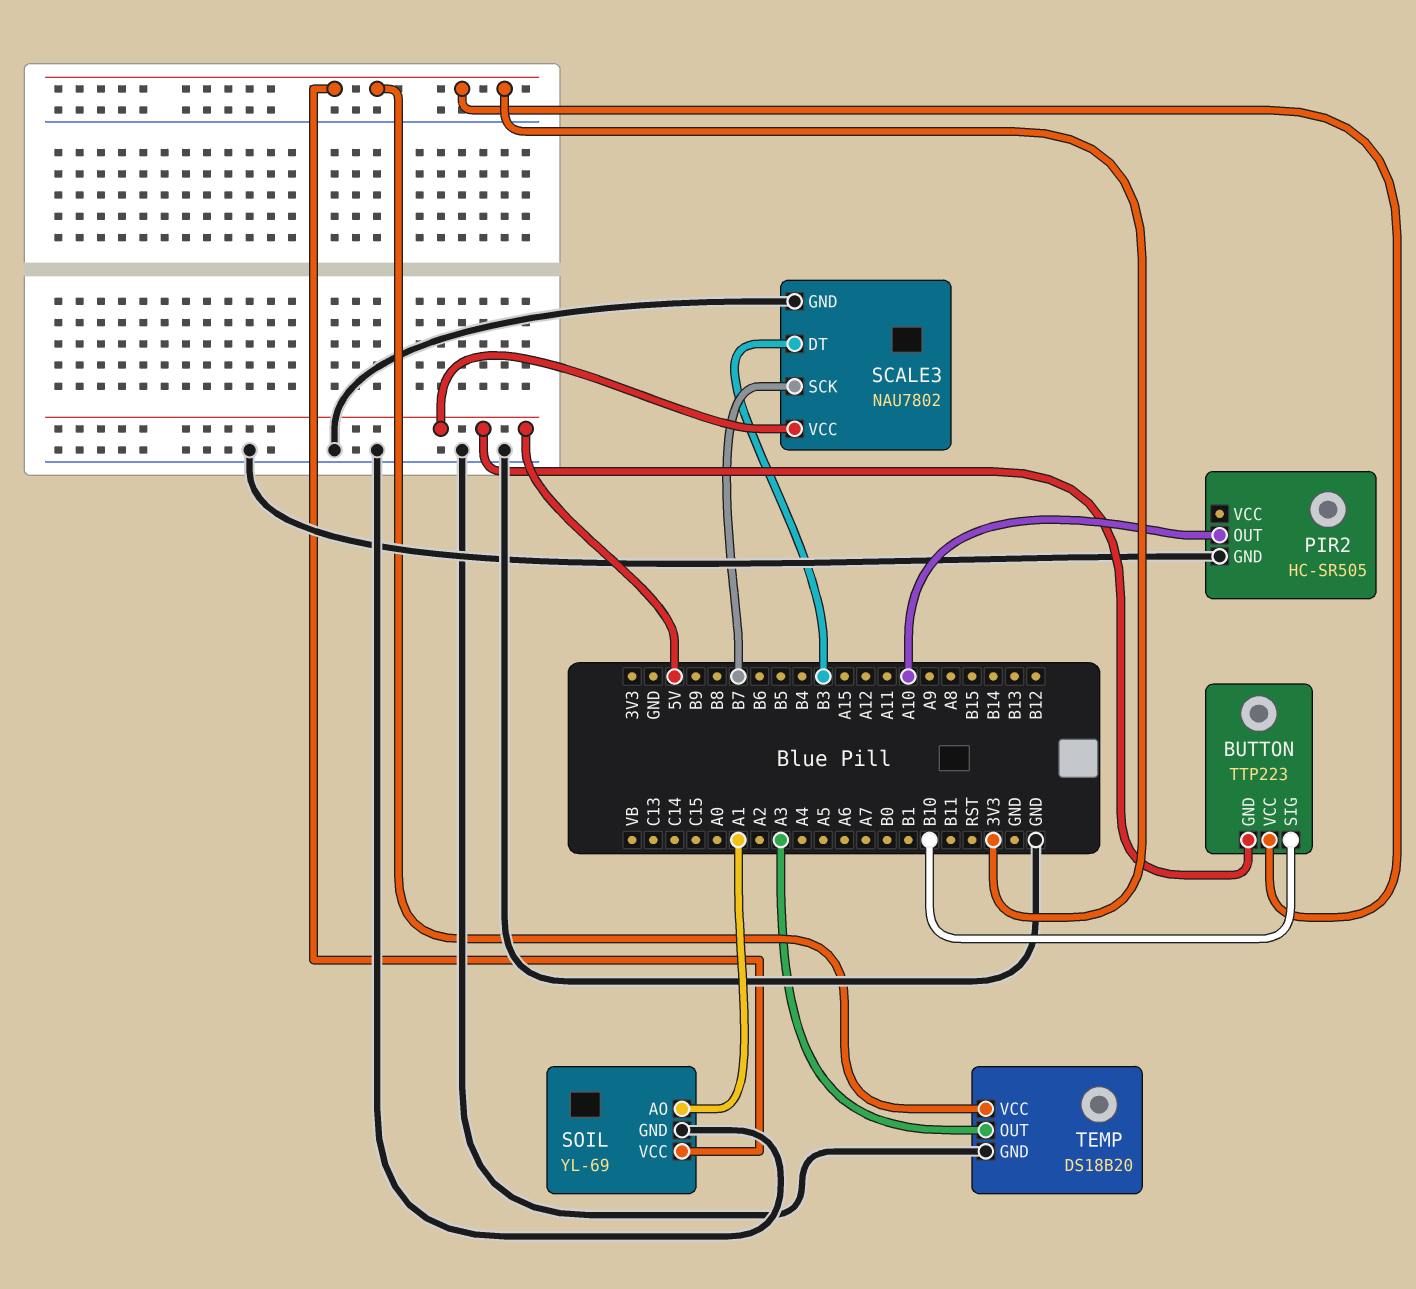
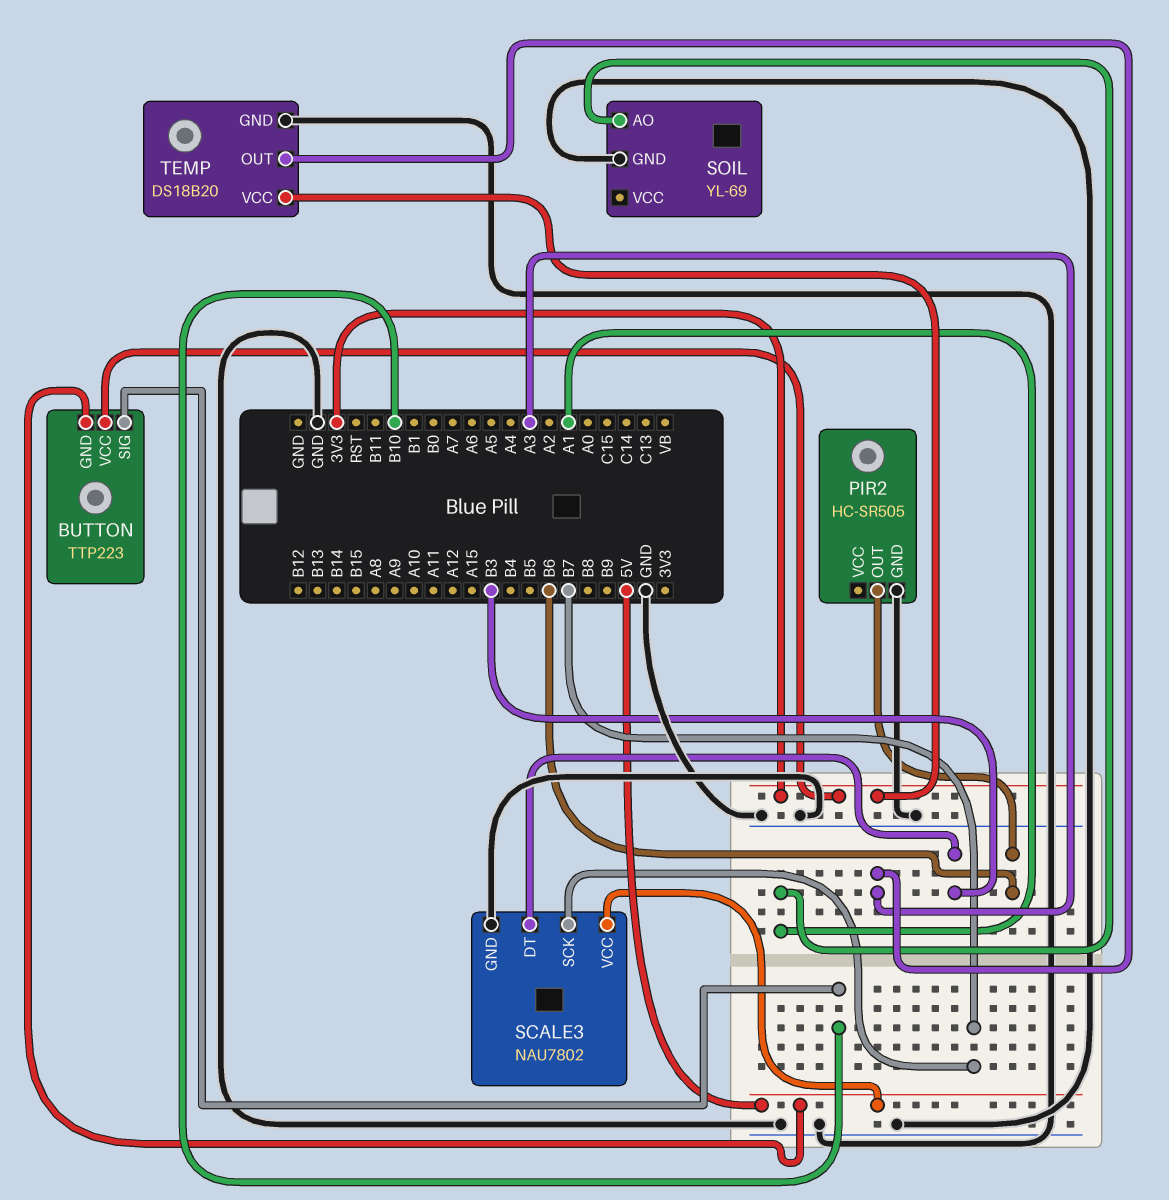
PIR2 pin OUT: A10 -> B6
SOIL pin VCC: 3V3 -> none

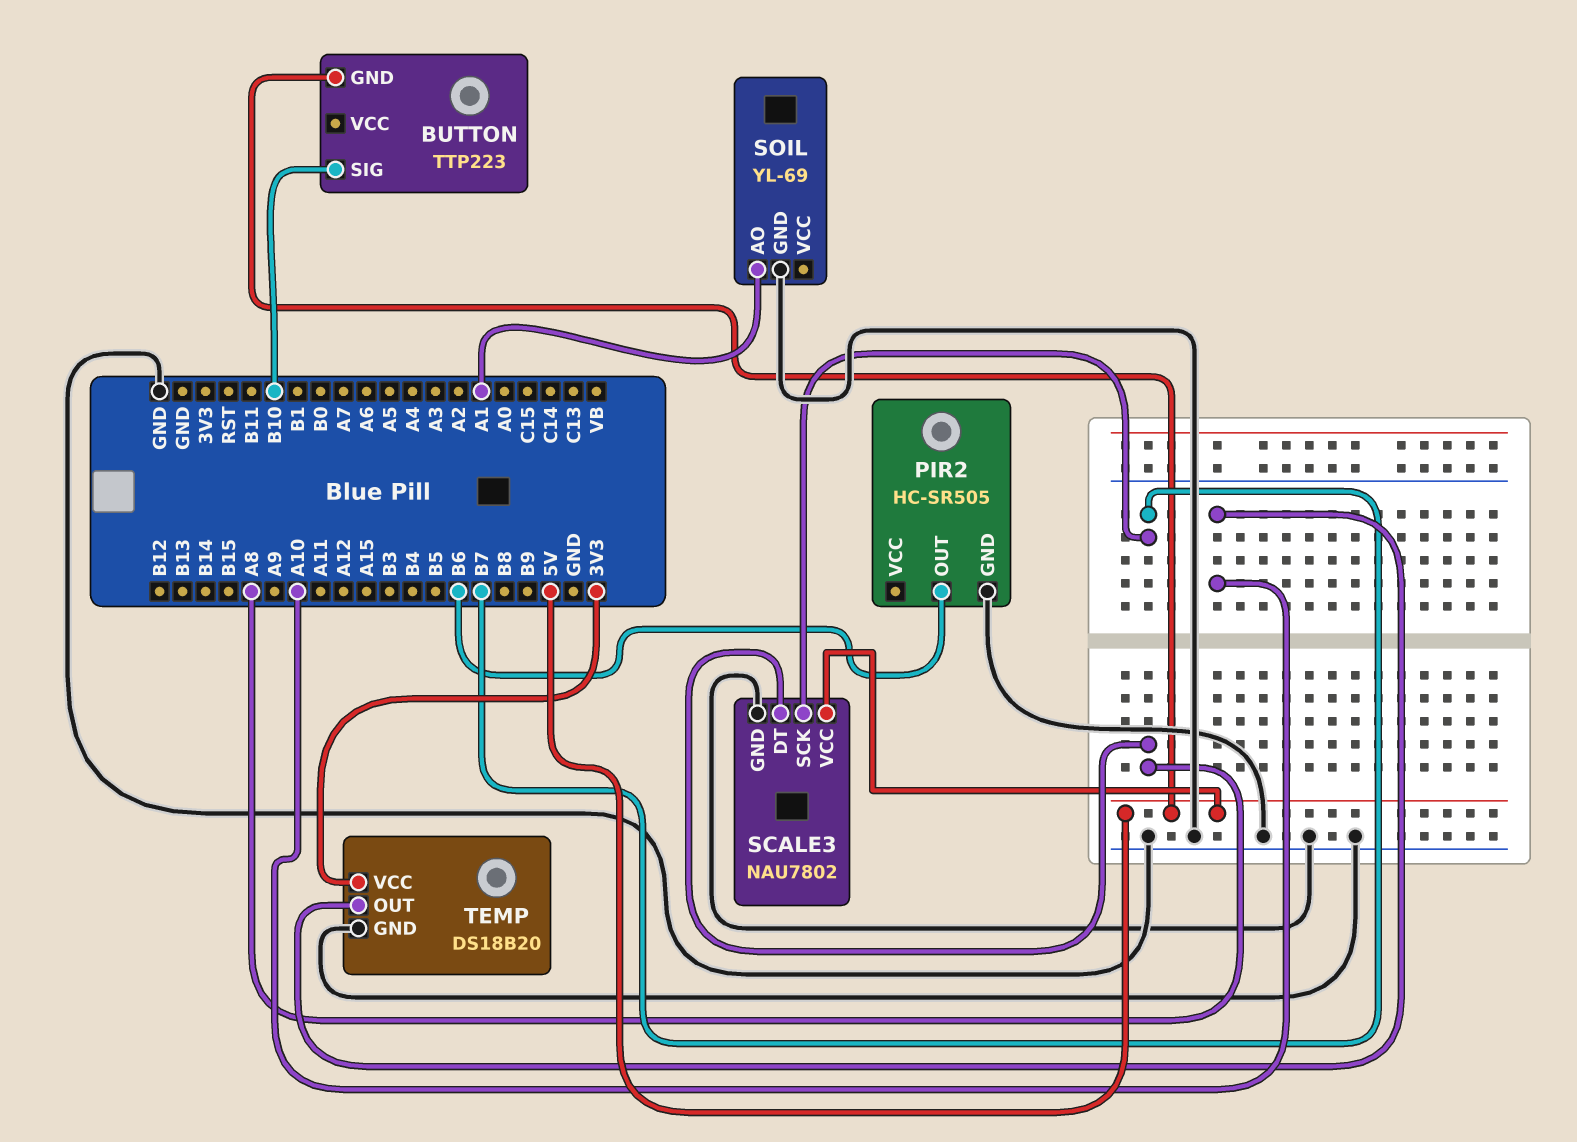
BUTTON pin VCC: 3V3 -> none
SCALE3 pin DT: B3 -> A8
TEMP pin OUT: A3 -> A10

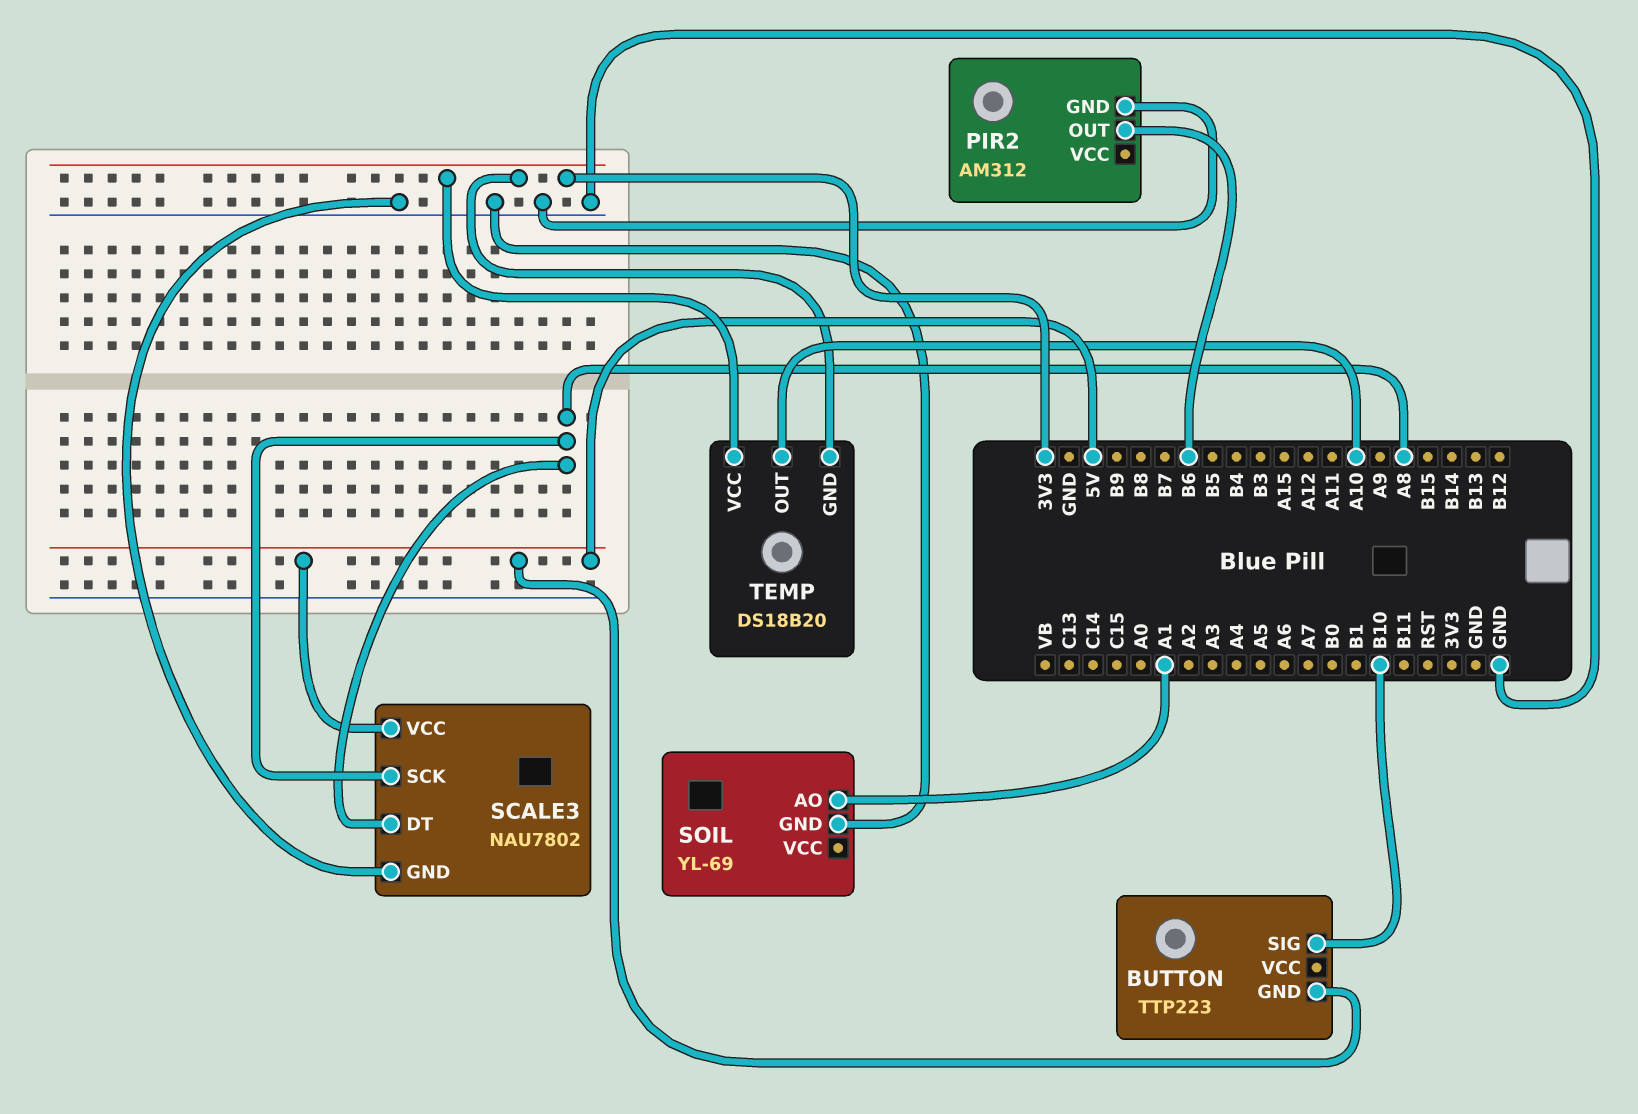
PIR2: HC-SR505 -> AM312
SCALE3 pin SCK: B7 -> A8
TEMP pin GND: GND -> 3V3

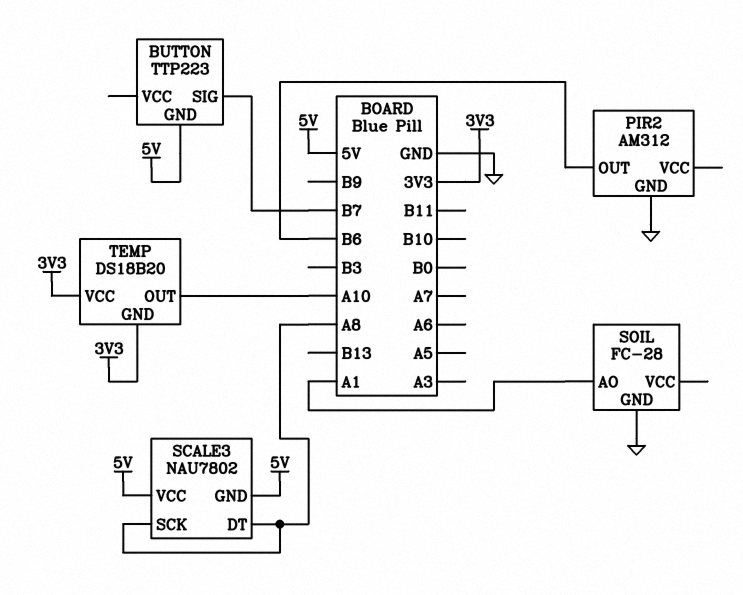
BUTTON pin SIG: B10 -> B7
SCALE3 pin GND: GND -> 5V
SOIL: YL-69 -> FC-28

